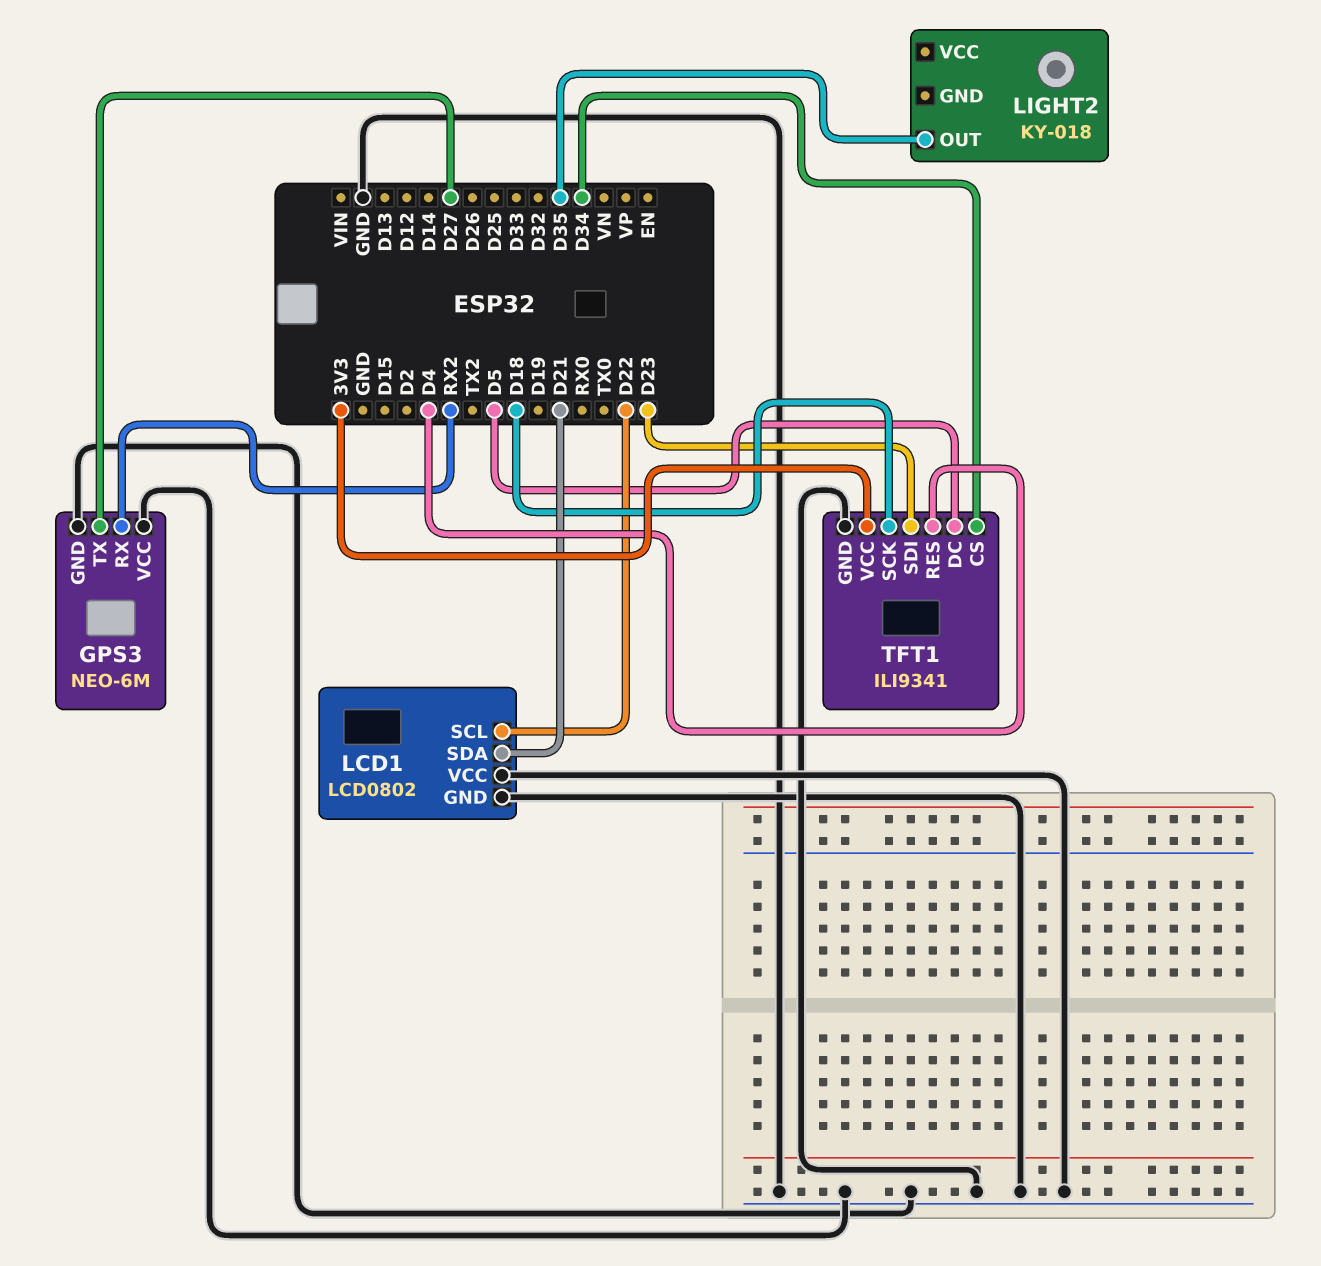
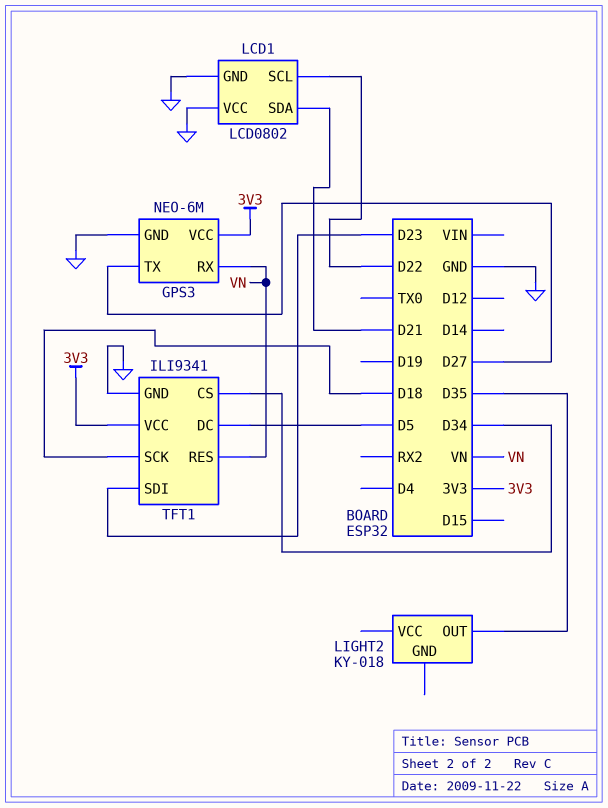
GPS3 pin RX: RX2 -> VN
GPS3 pin VCC: GND -> 3V3
TFT1 pin RES: D4 -> VN

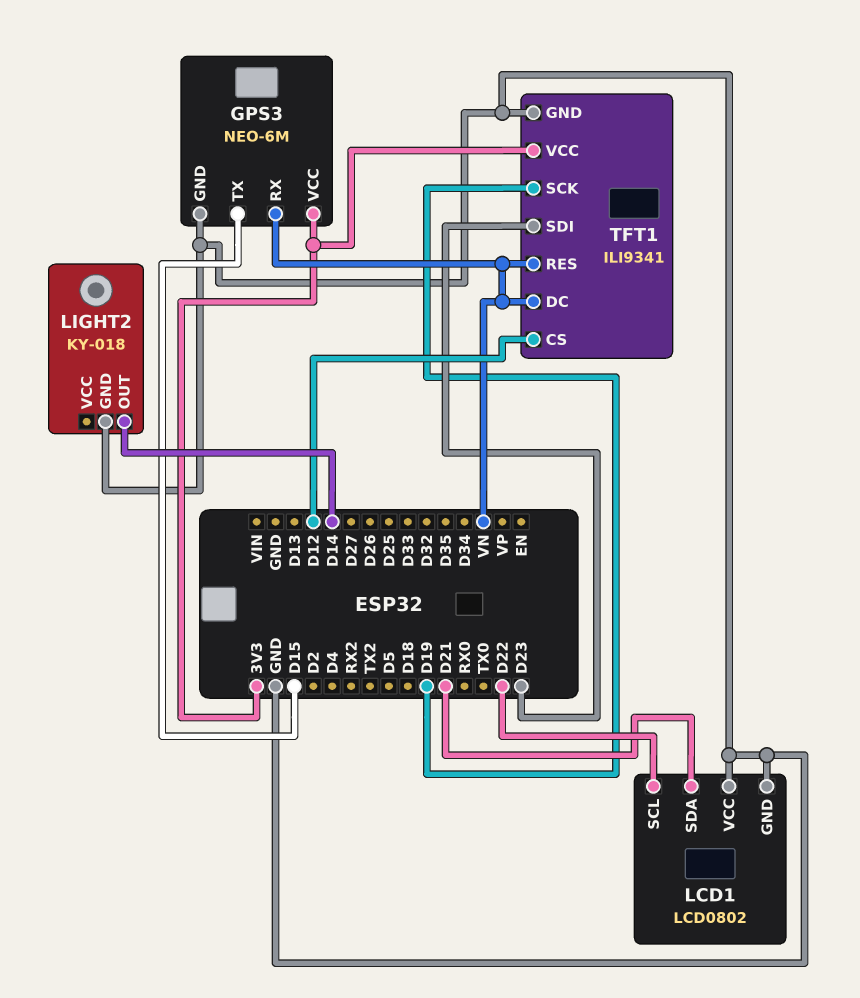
GPS3 pin TX: D27 -> D15
LIGHT2 pin GND: none -> GND
LIGHT2 pin OUT: D35 -> D14
TFT1 pin CS: D34 -> D12
TFT1 pin DC: D5 -> VN
TFT1 pin SCK: D18 -> D19

